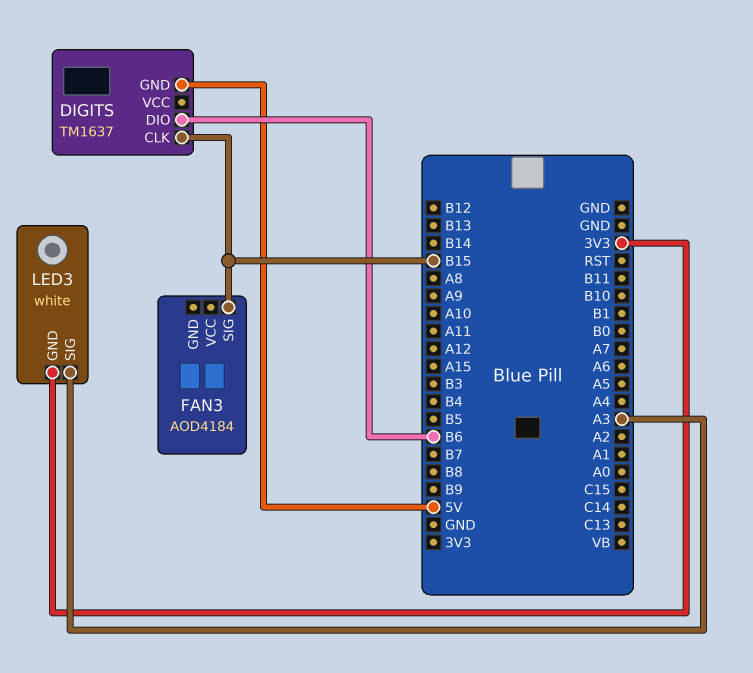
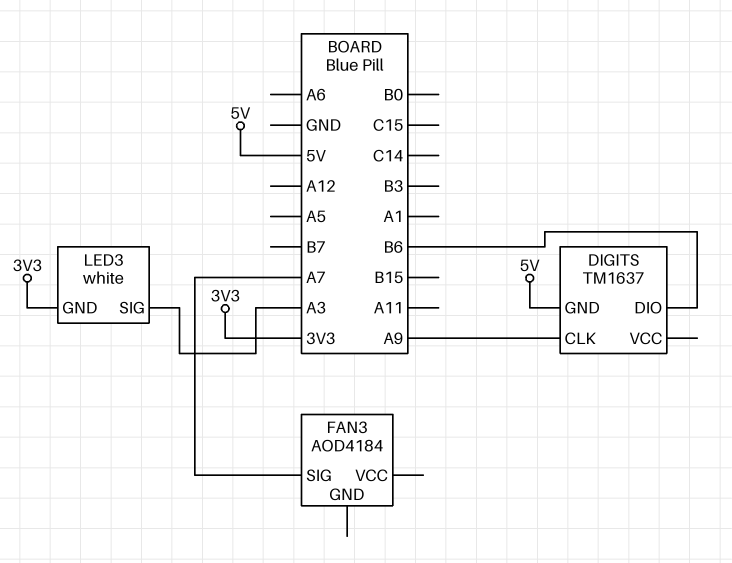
DIGITS pin CLK: B15 -> A9
FAN3 pin SIG: B15 -> A7

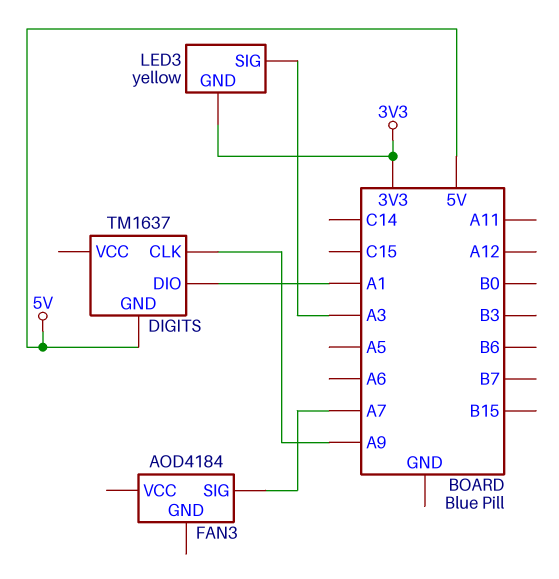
DIGITS pin DIO: B6 -> A1
LED3: white -> yellow

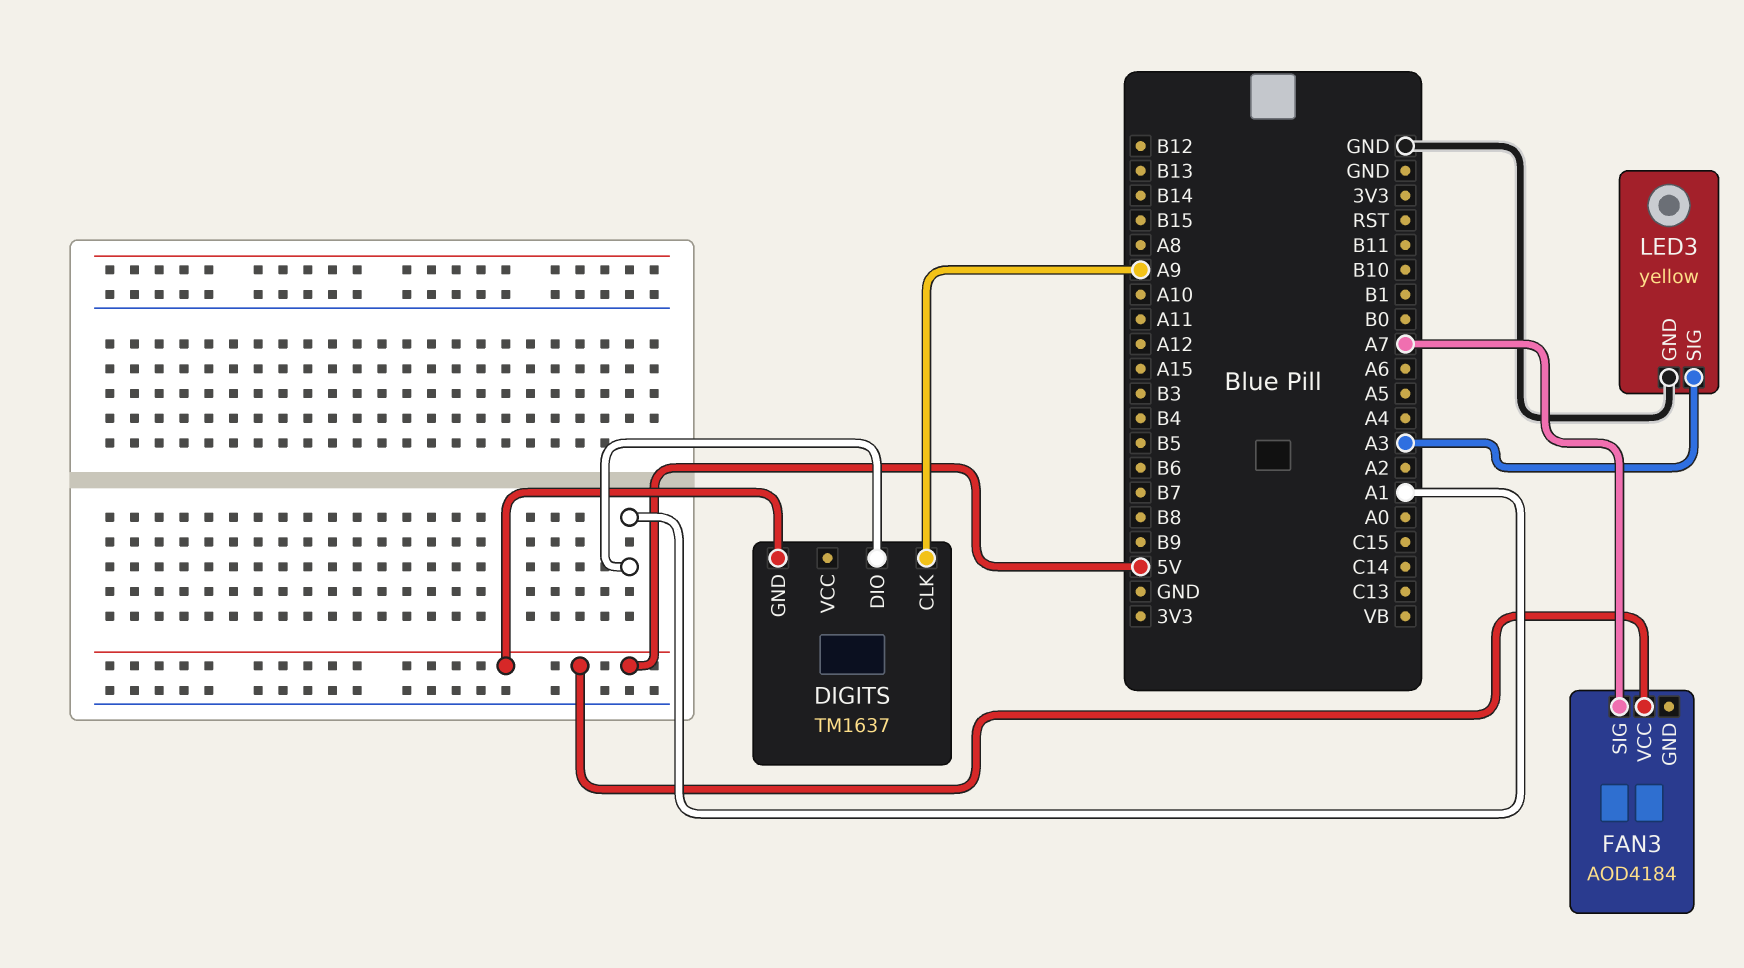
FAN3 pin VCC: none -> 5V
LED3 pin GND: 3V3 -> GND

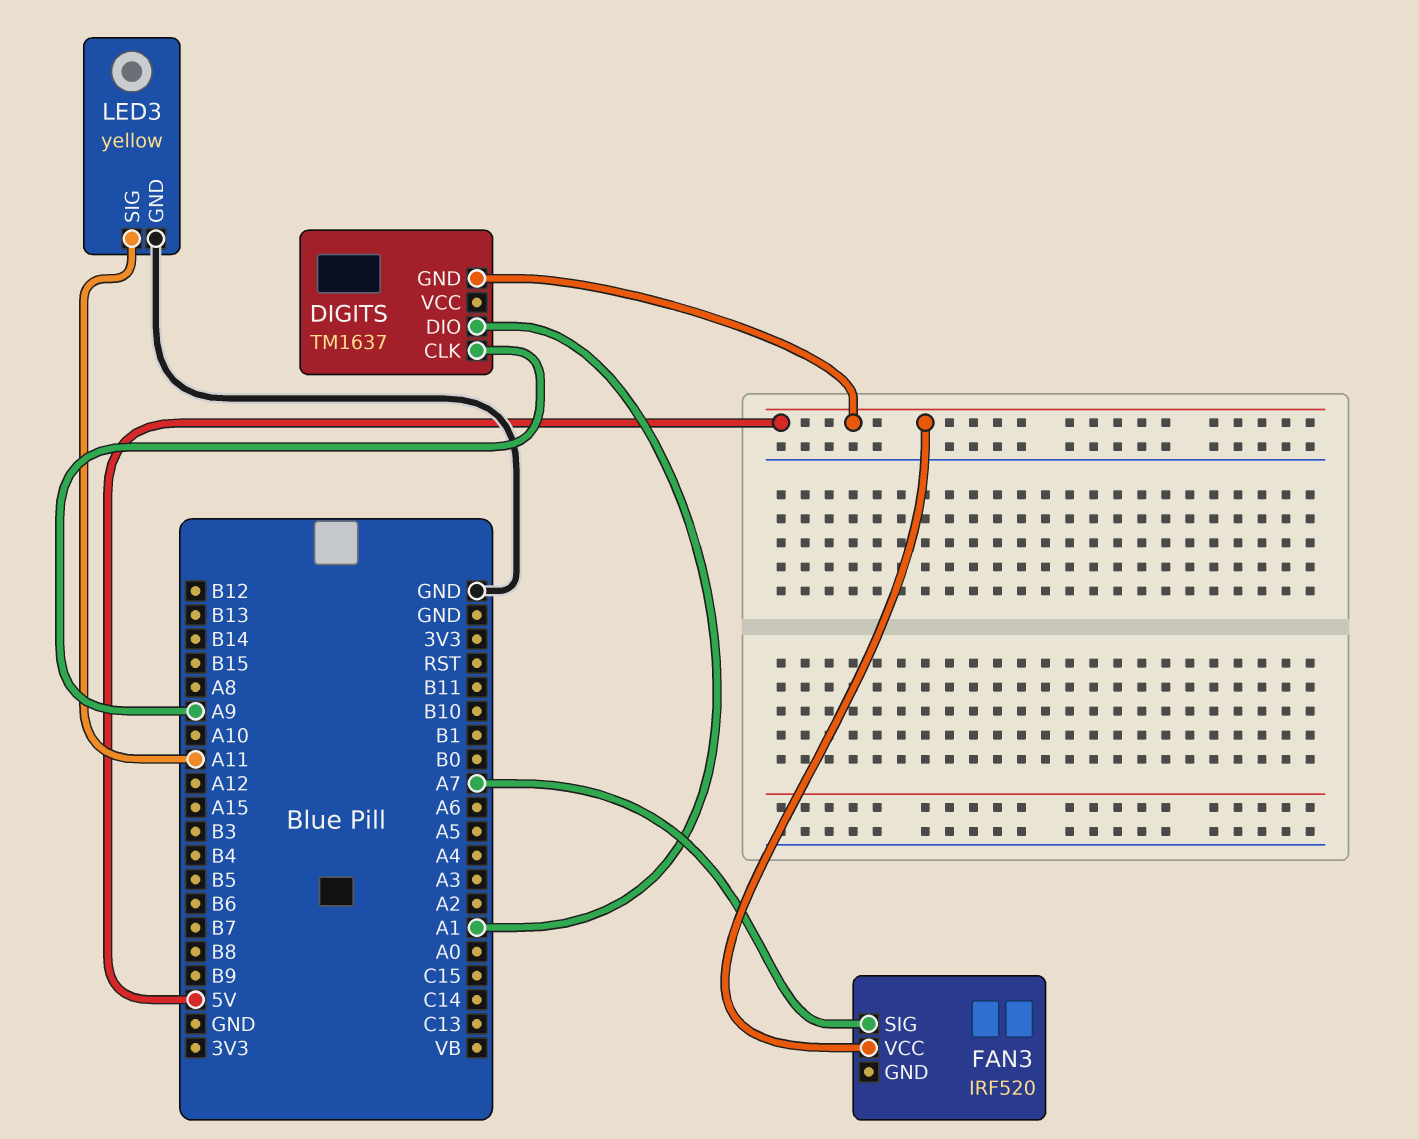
FAN3: AOD4184 -> IRF520
LED3 pin SIG: A3 -> A11

